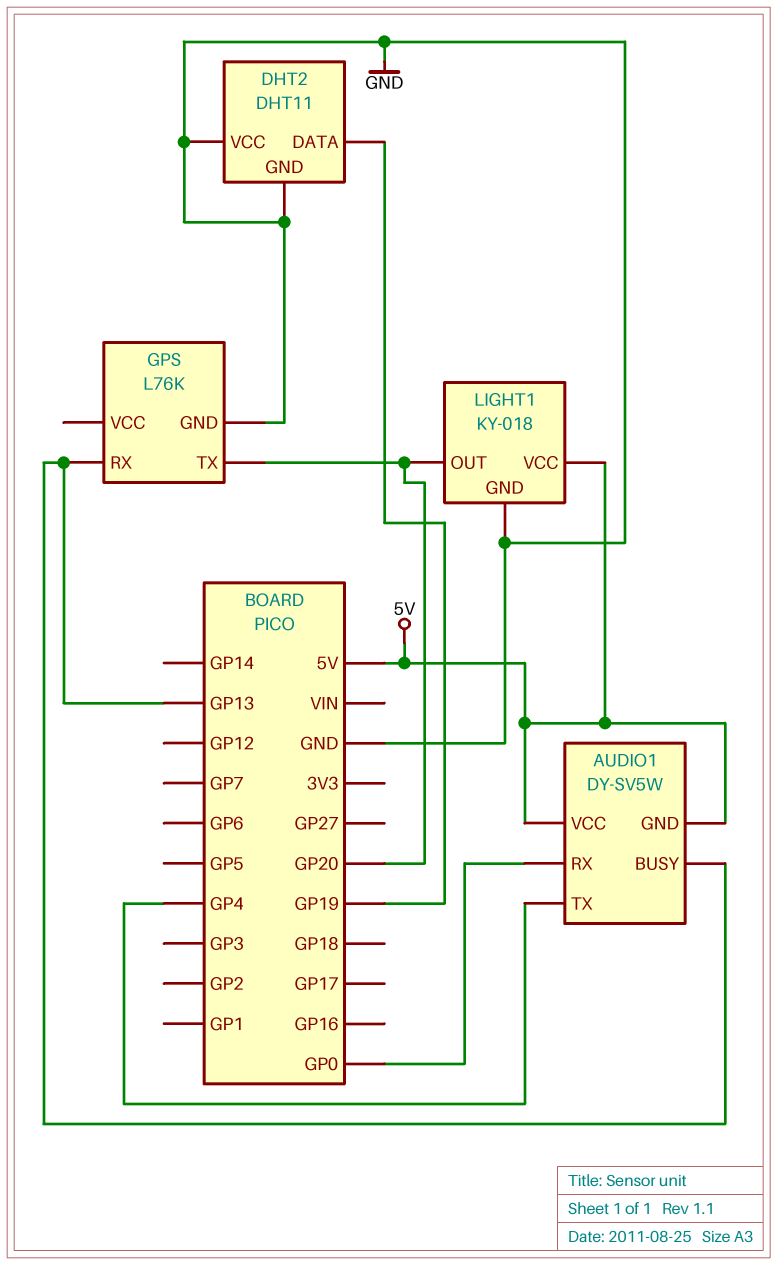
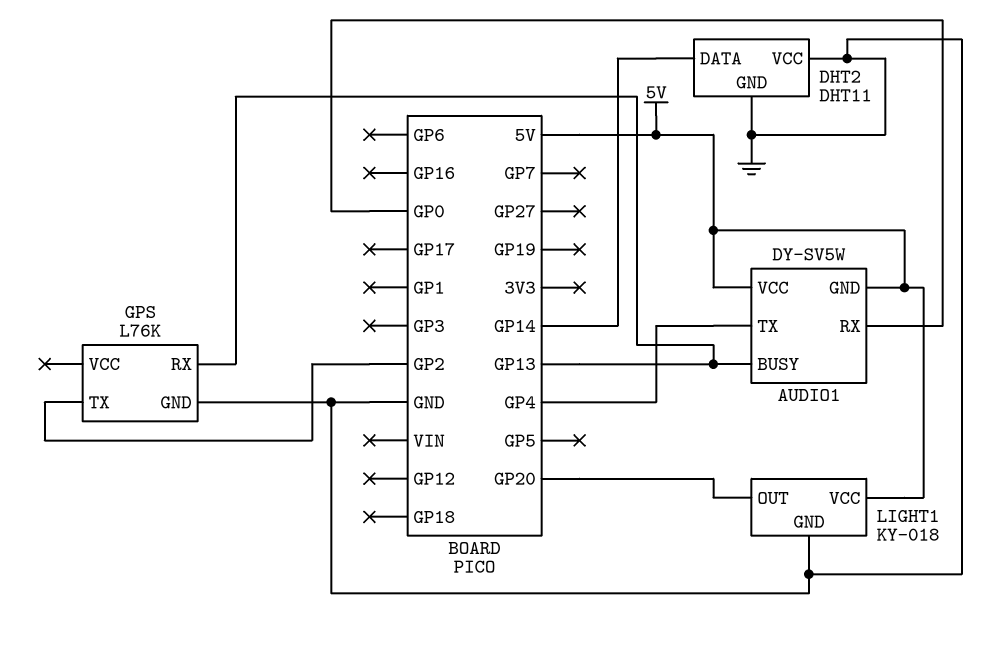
DHT2 pin DATA: GP19 -> GP14
GPS pin TX: GP20 -> GP2

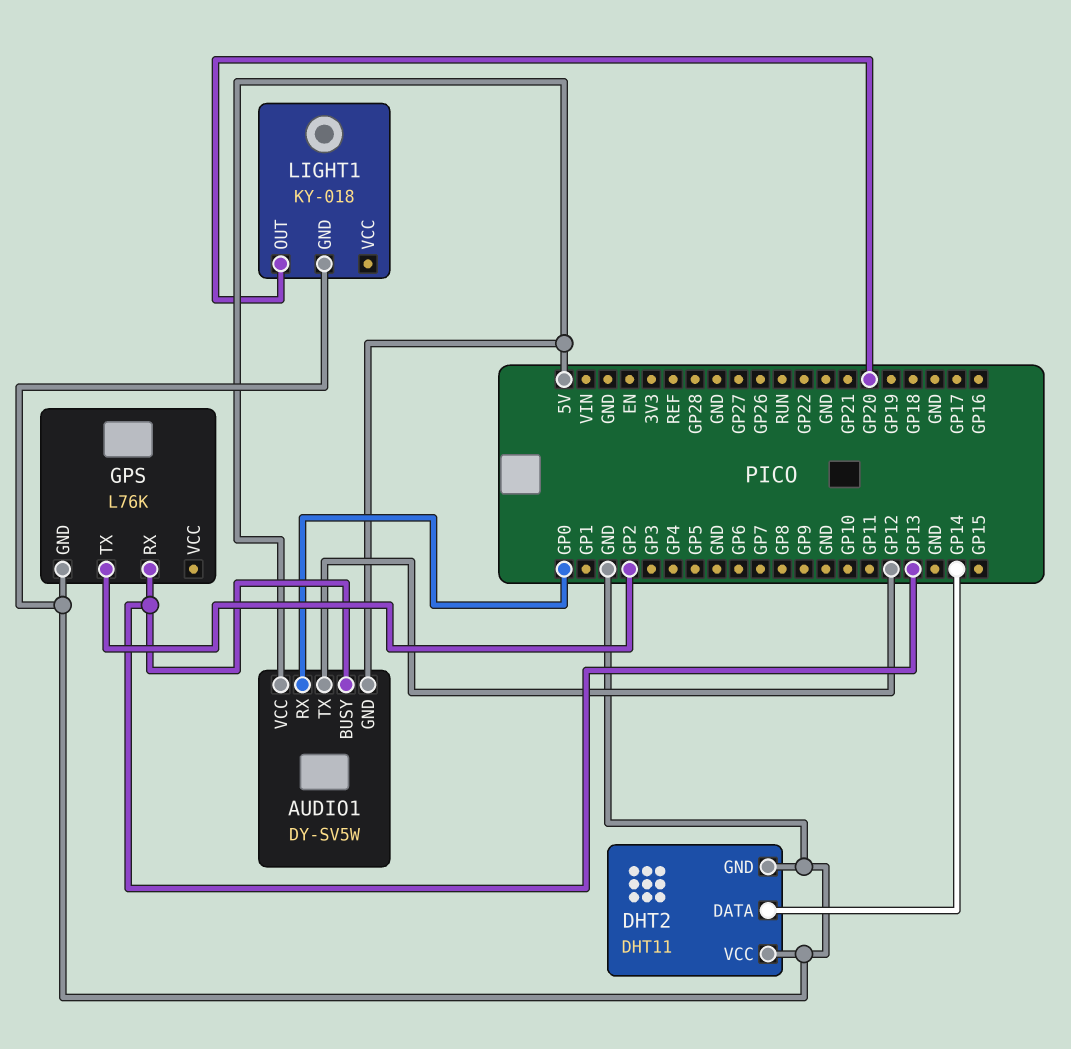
AUDIO1 pin TX: GP4 -> GP12
LIGHT1 pin VCC: 5V -> none

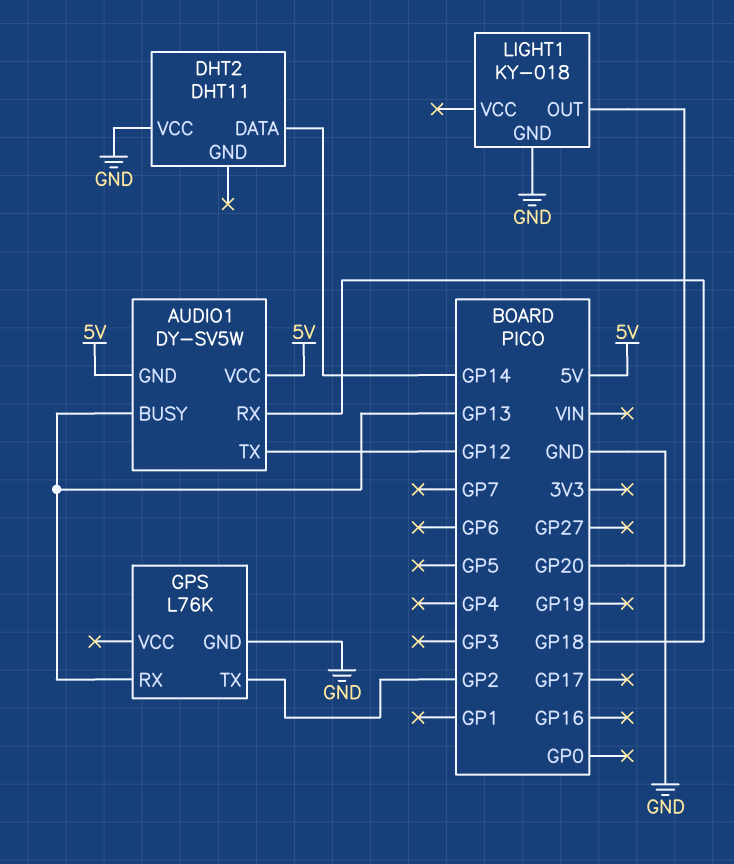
AUDIO1 pin RX: GP0 -> GP18
DHT2 pin GND: GND -> none

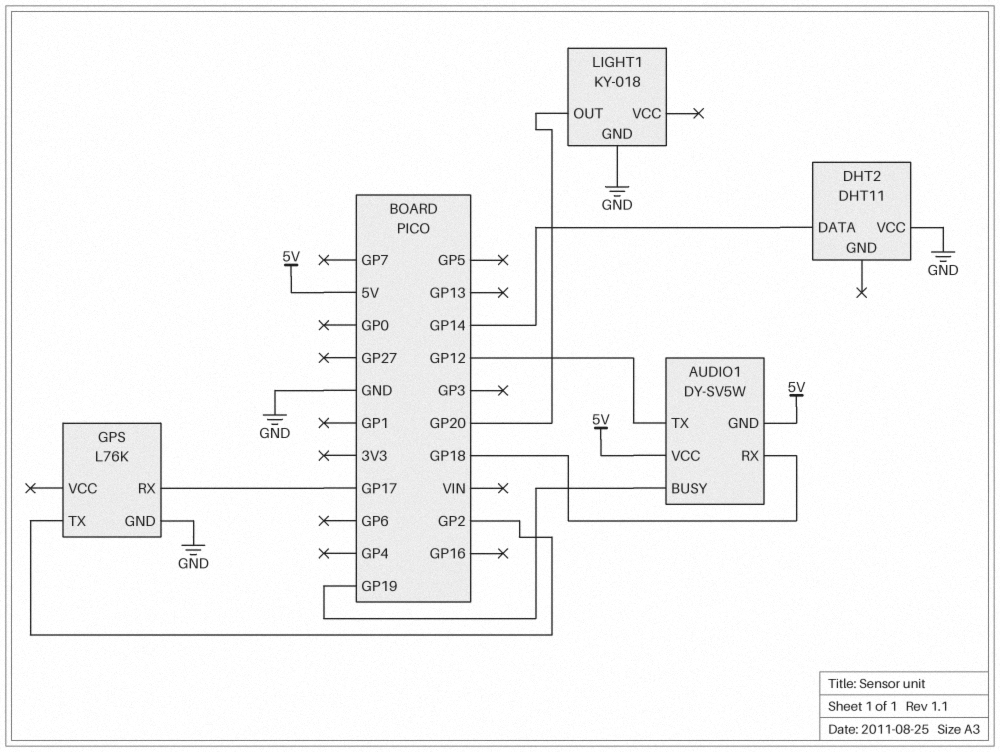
AUDIO1 pin BUSY: GP13 -> GP19
GPS pin RX: GP13 -> GP17

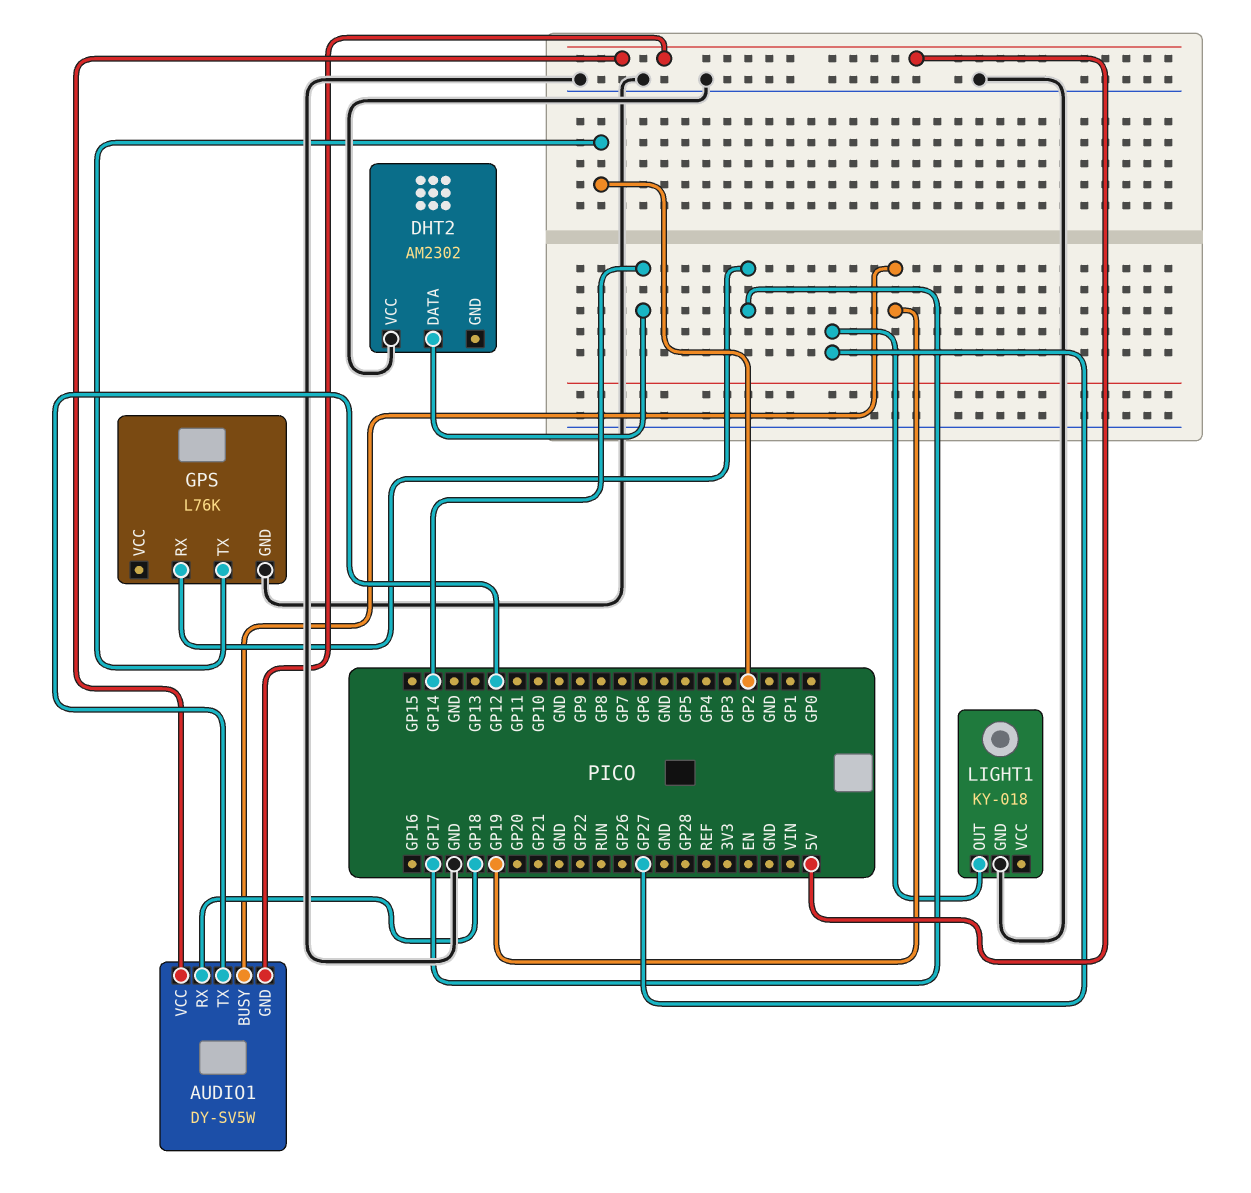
DHT2: DHT11 -> AM2302
LIGHT1 pin OUT: GP20 -> GP27

